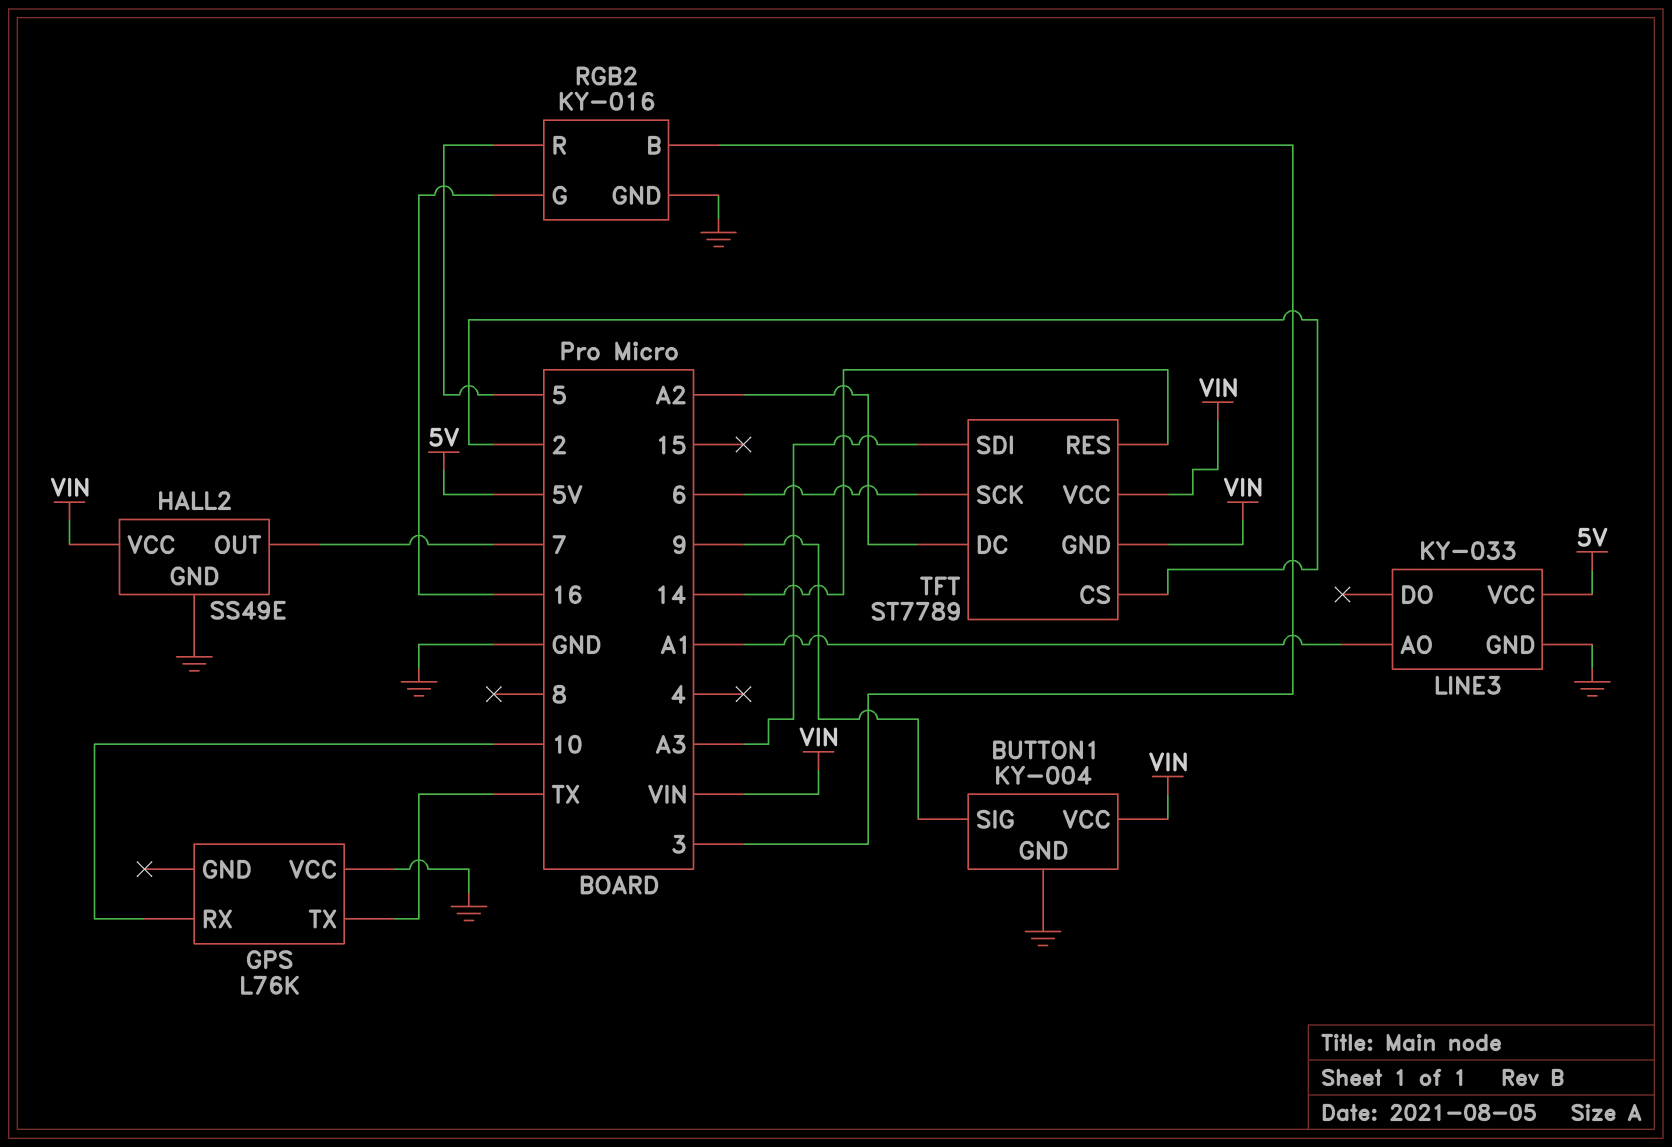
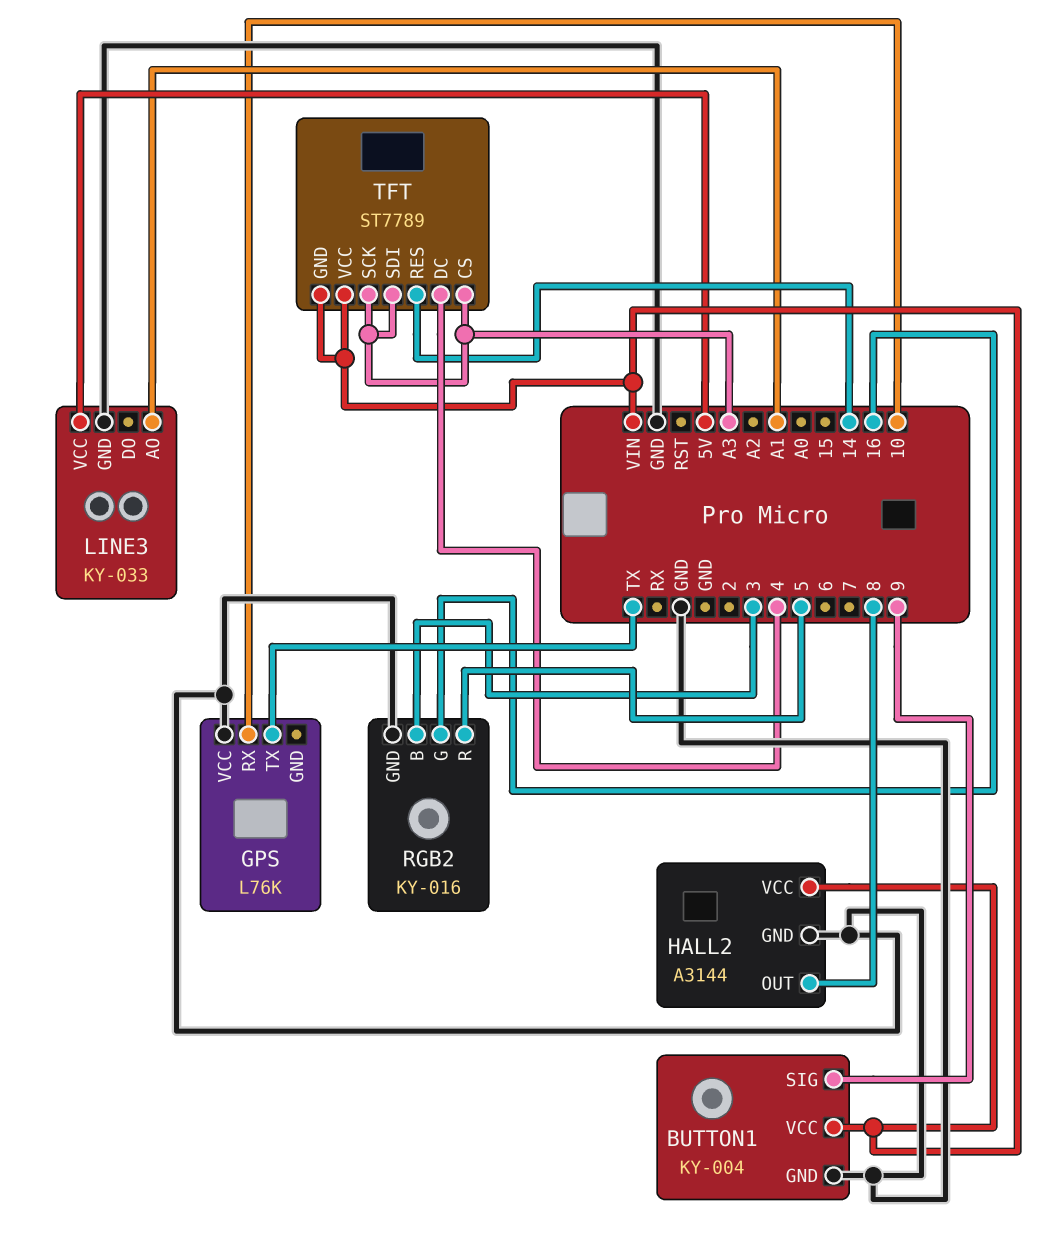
HALL2: SS49E -> A3144
HALL2 pin OUT: 7 -> 8
TFT pin CS: 2 -> A3
TFT pin DC: A2 -> 4
TFT pin SCK: 6 -> A3

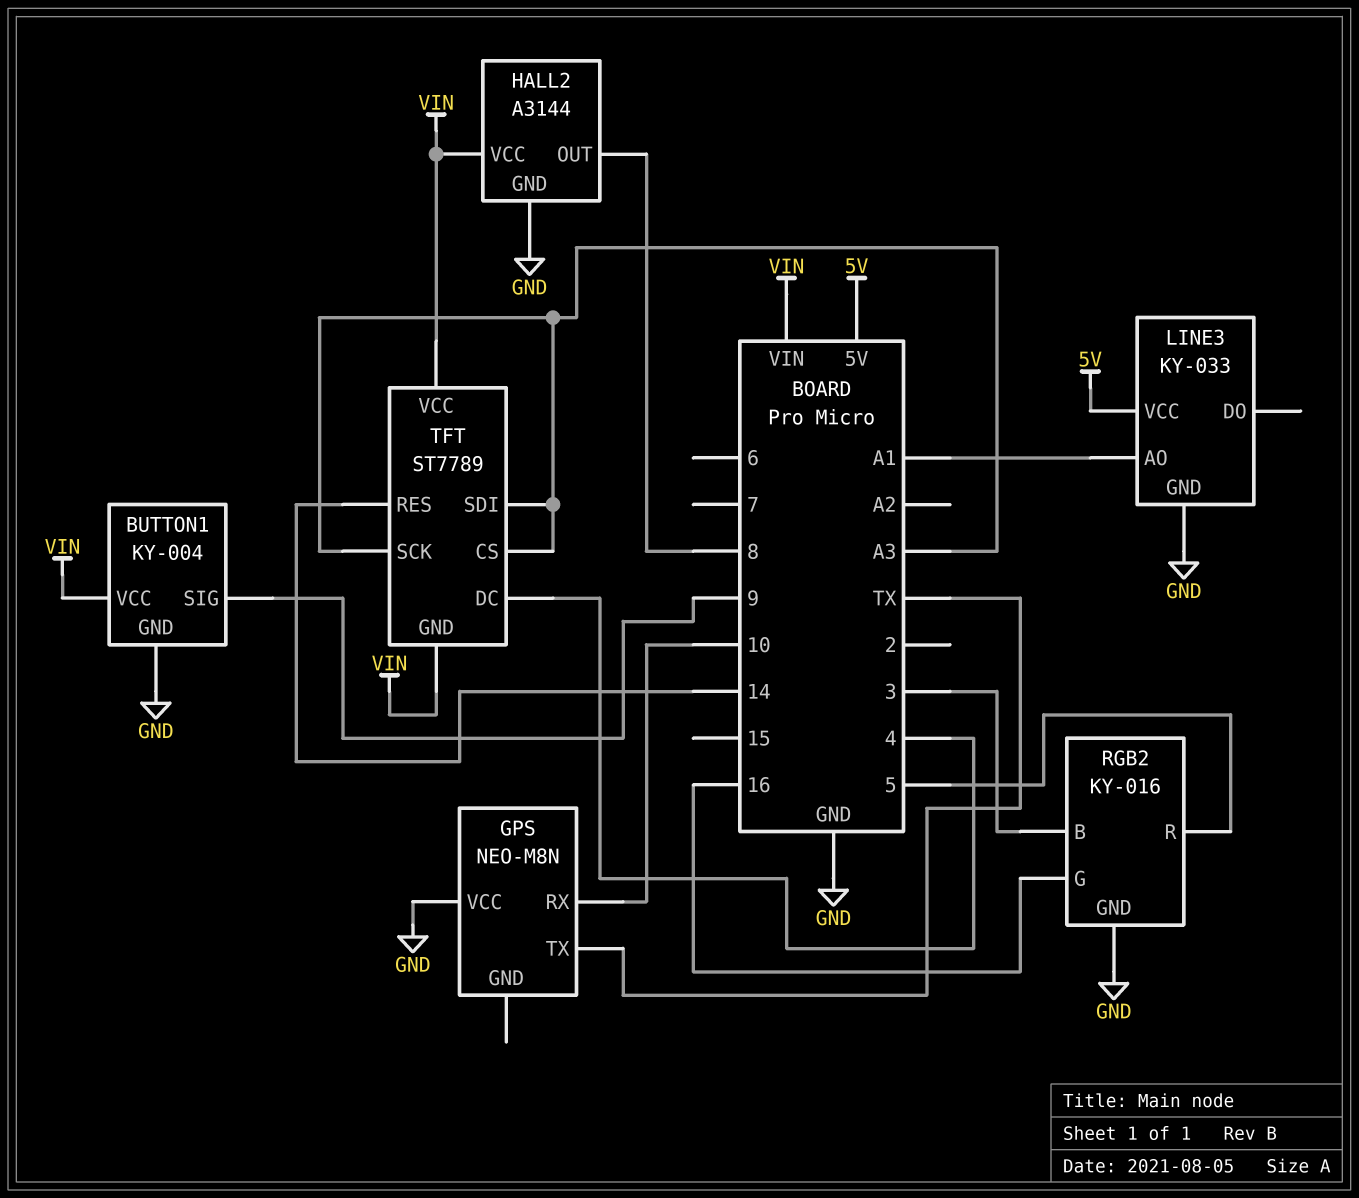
GPS: L76K -> NEO-M8N

